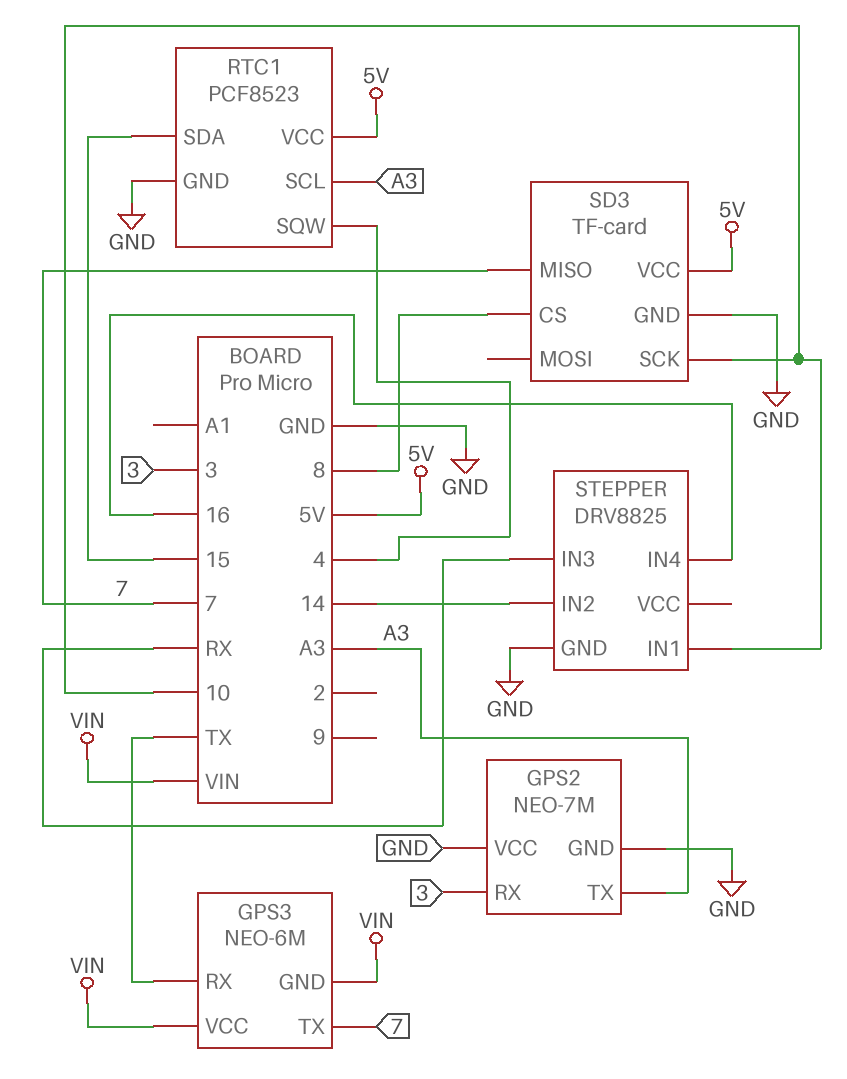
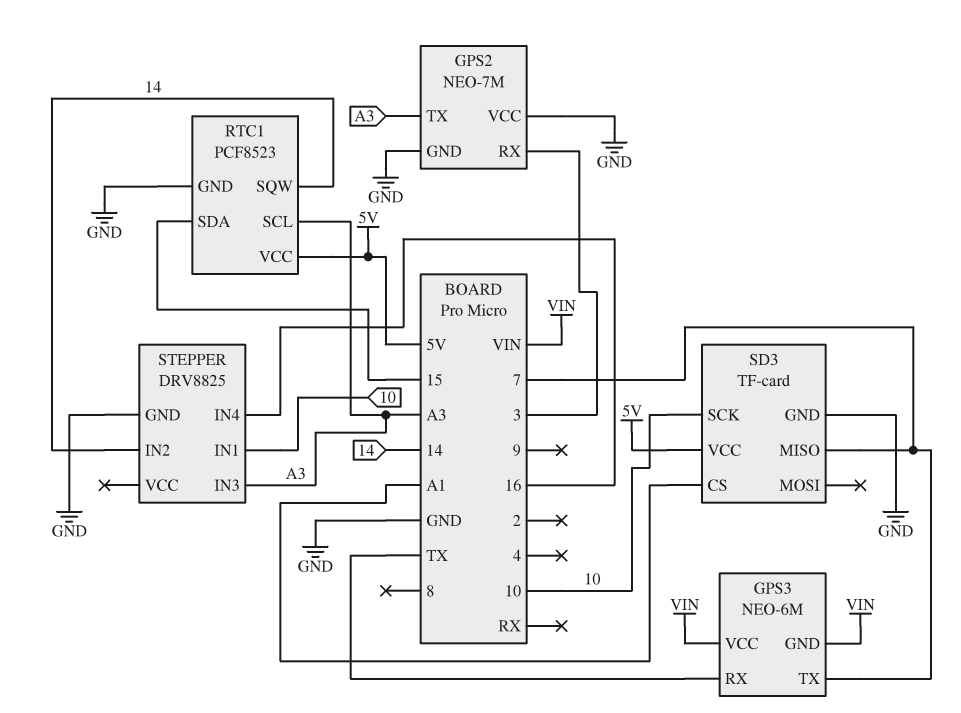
RTC1 pin SQW: 4 -> 14
SD3 pin CS: 8 -> A1
STEPPER pin IN3: RX -> A3

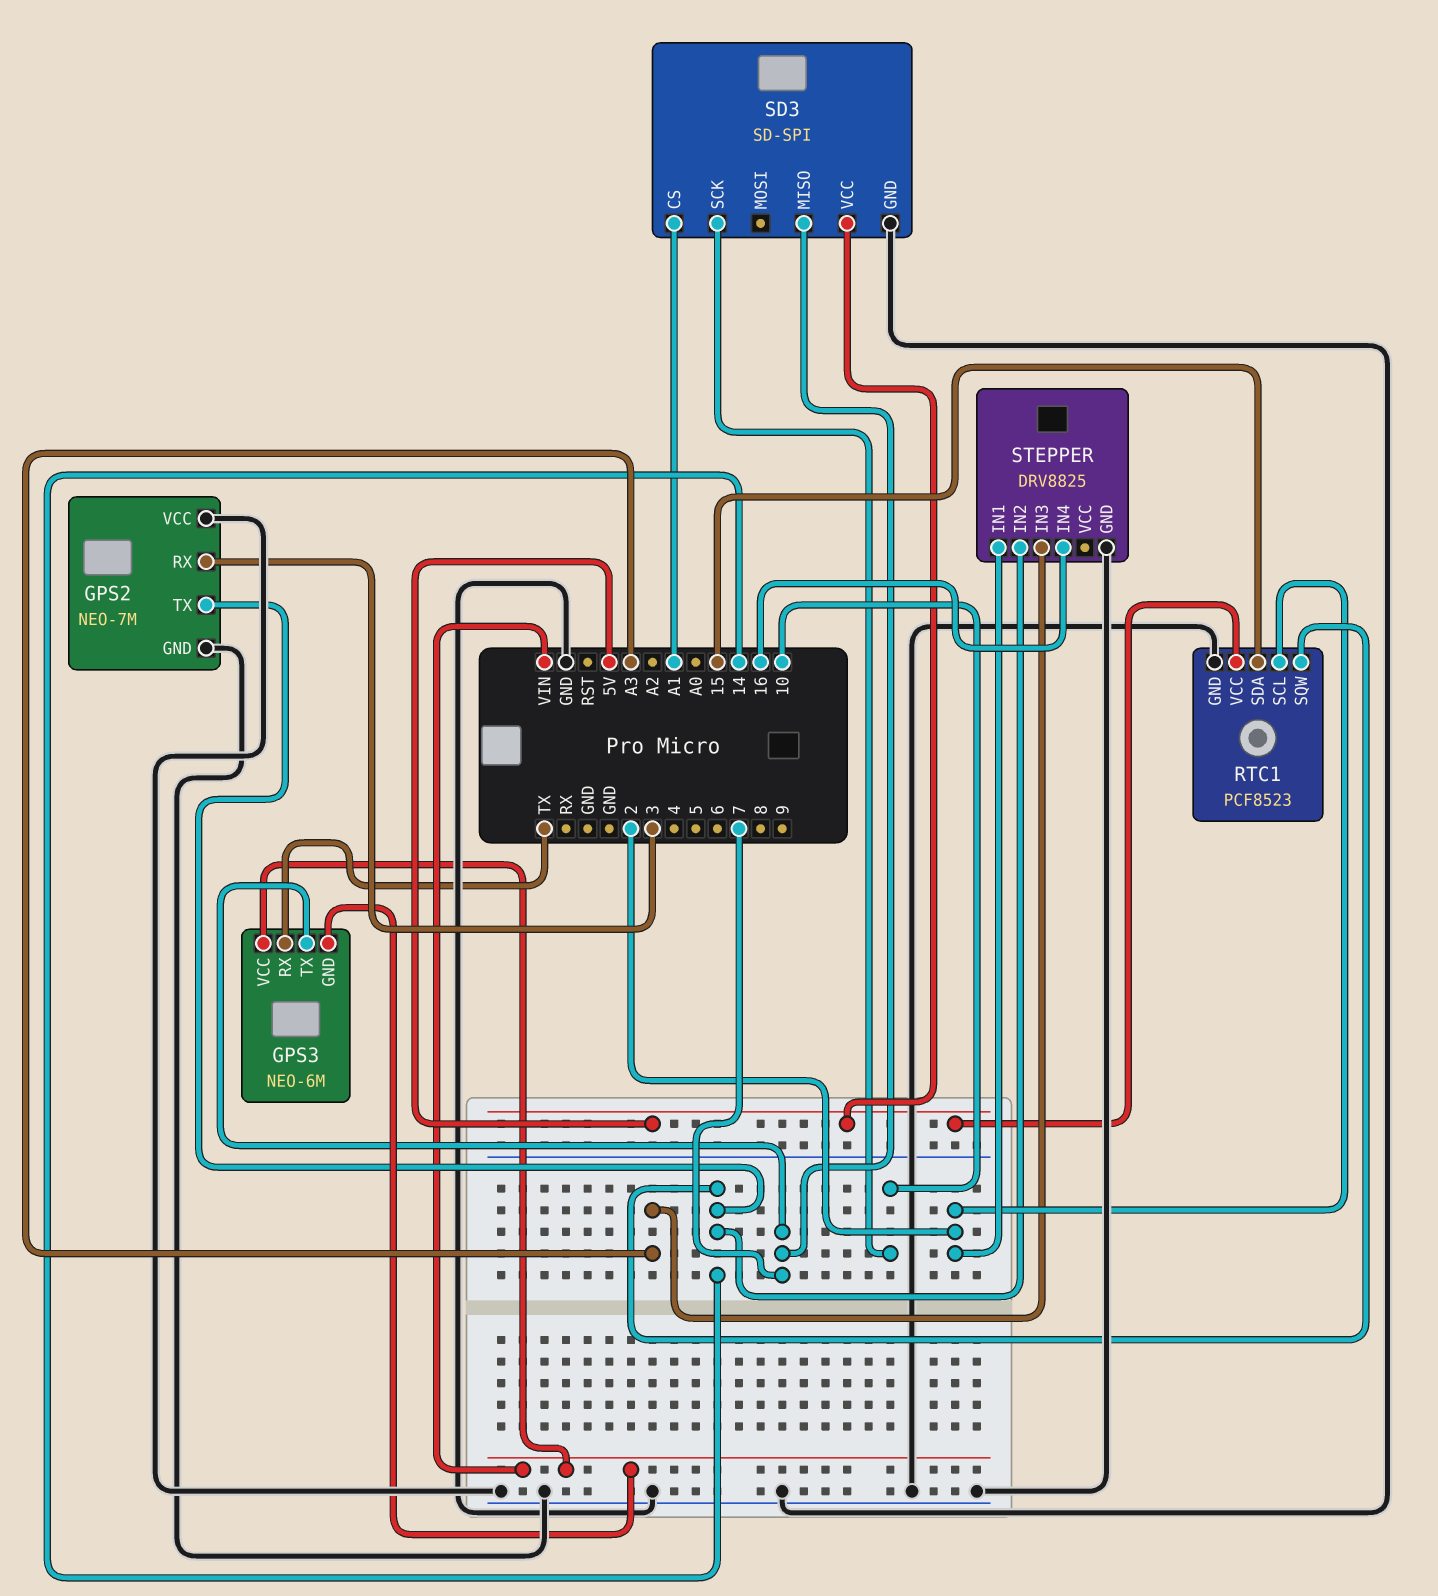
GPS2 pin TX: A3 -> 14
RTC1 pin SCL: A3 -> 2
SD3: TF-card -> SD-SPI
STEPPER pin IN1: 10 -> 2

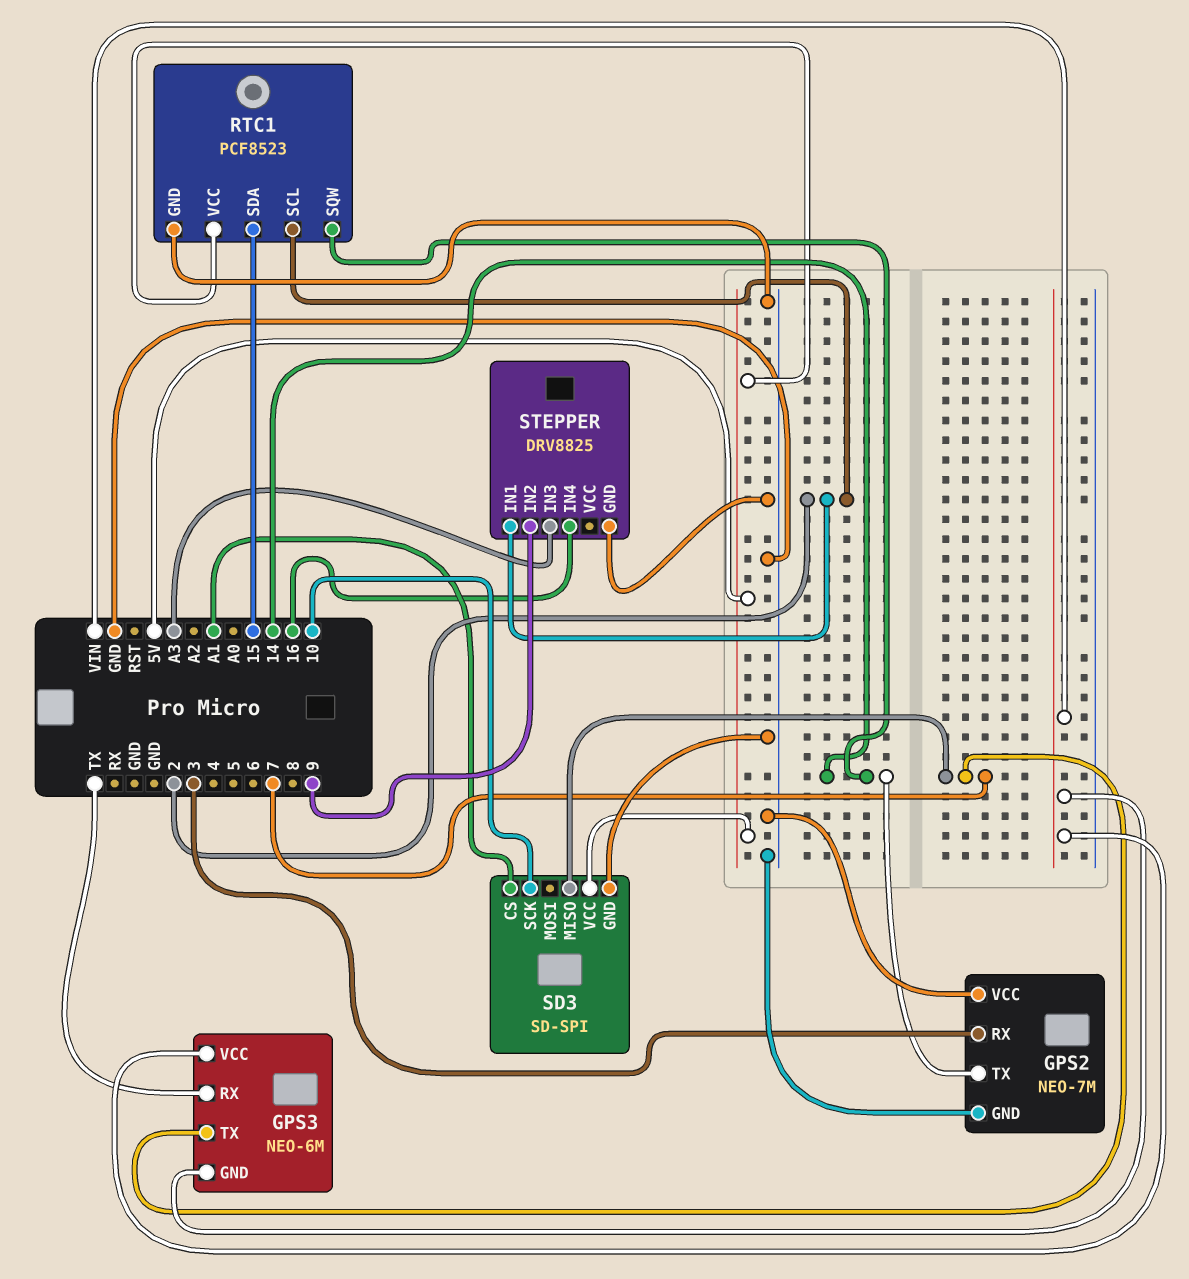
STEPPER pin IN2: 14 -> 9

